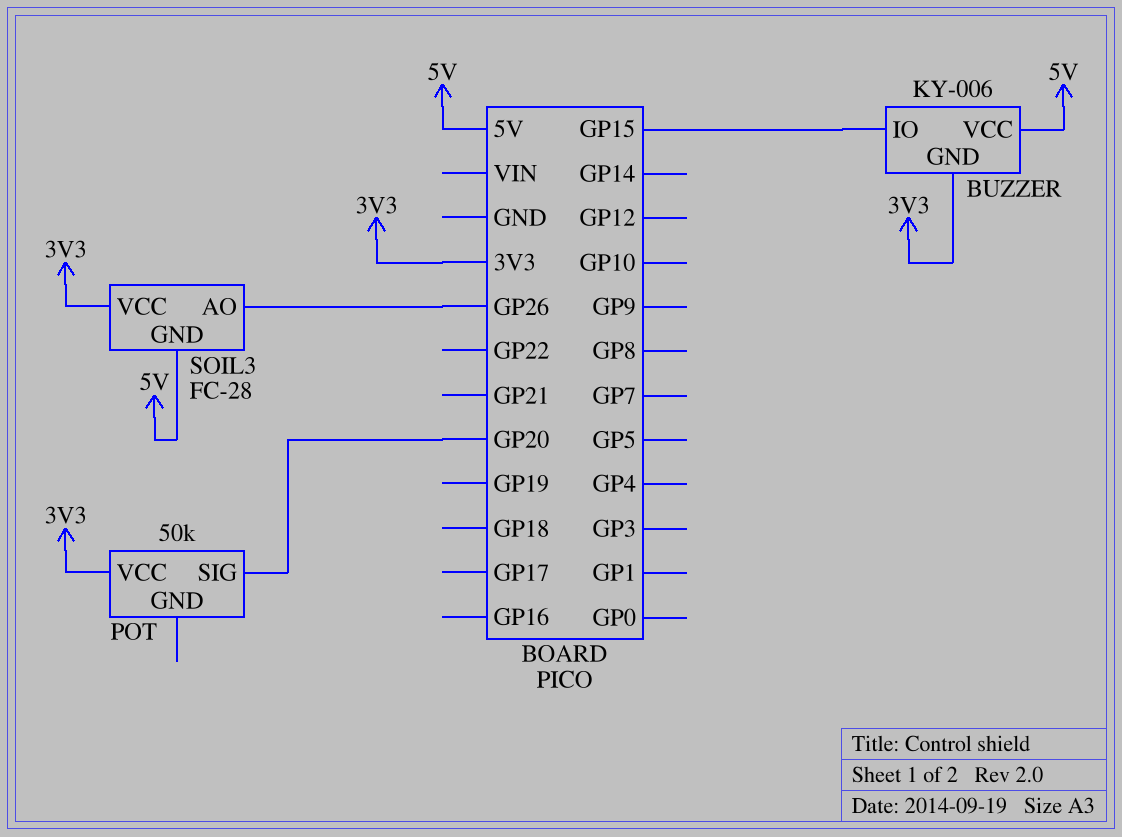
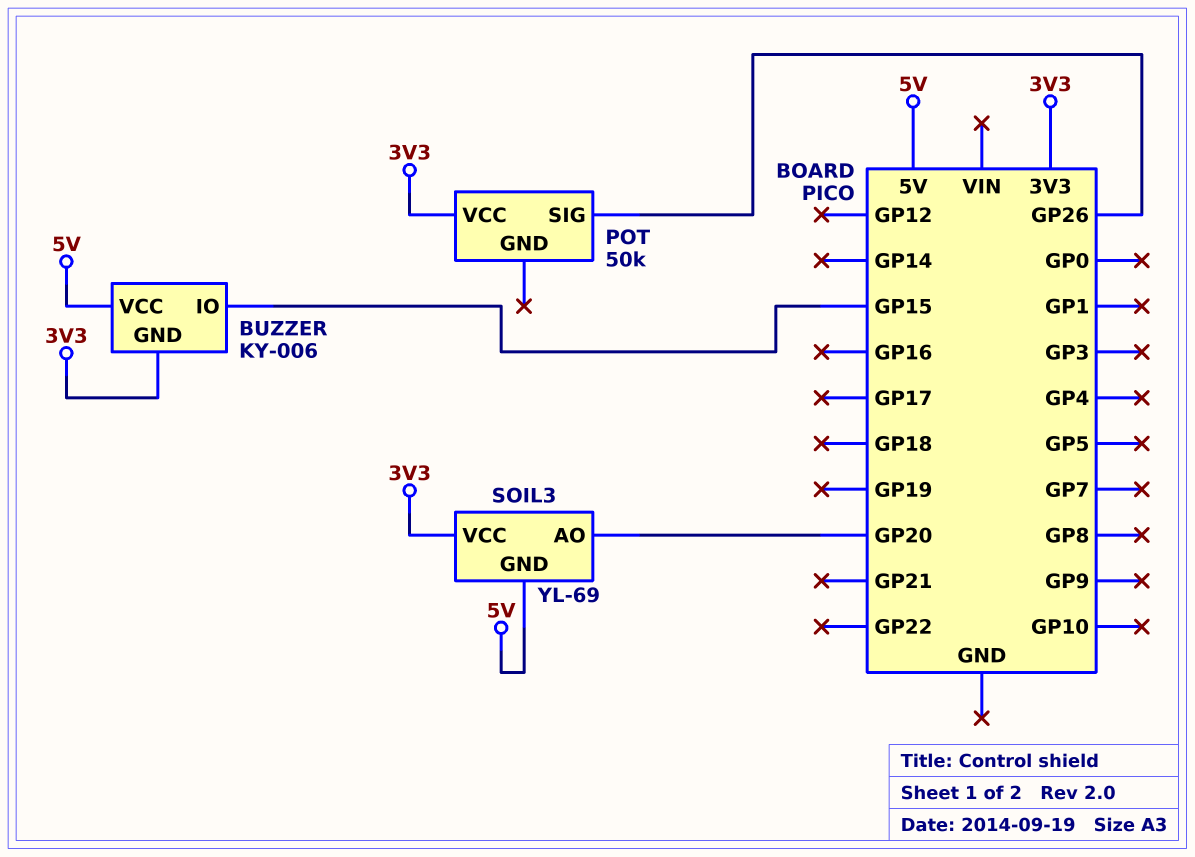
POT pin SIG: GP20 -> GP26
SOIL3: FC-28 -> YL-69
SOIL3 pin AO: GP26 -> GP20

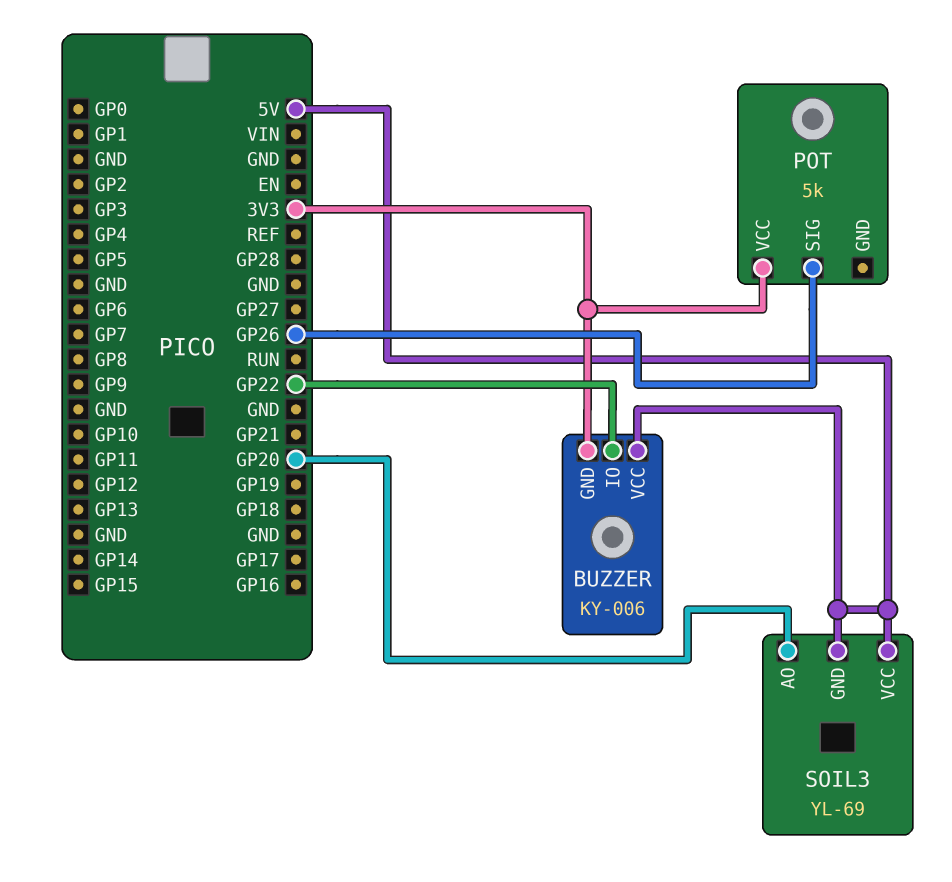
BUZZER pin IO: GP15 -> GP22
POT: 50k -> 5k
SOIL3 pin VCC: 3V3 -> 5V

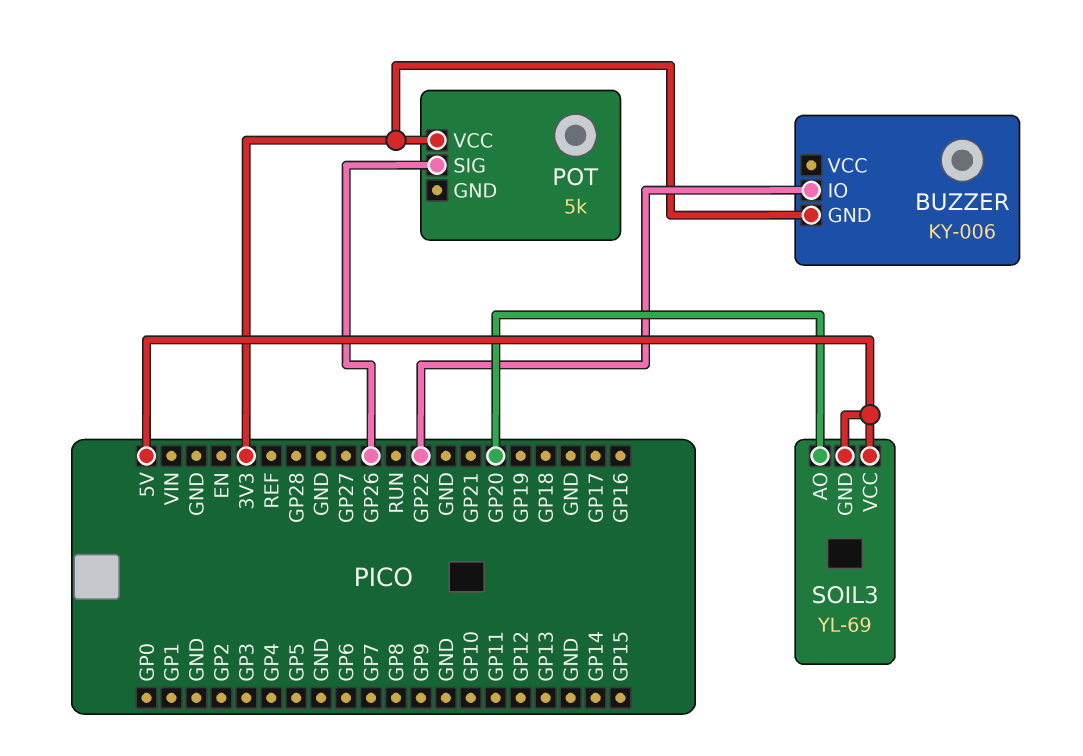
BUZZER pin VCC: 5V -> none

